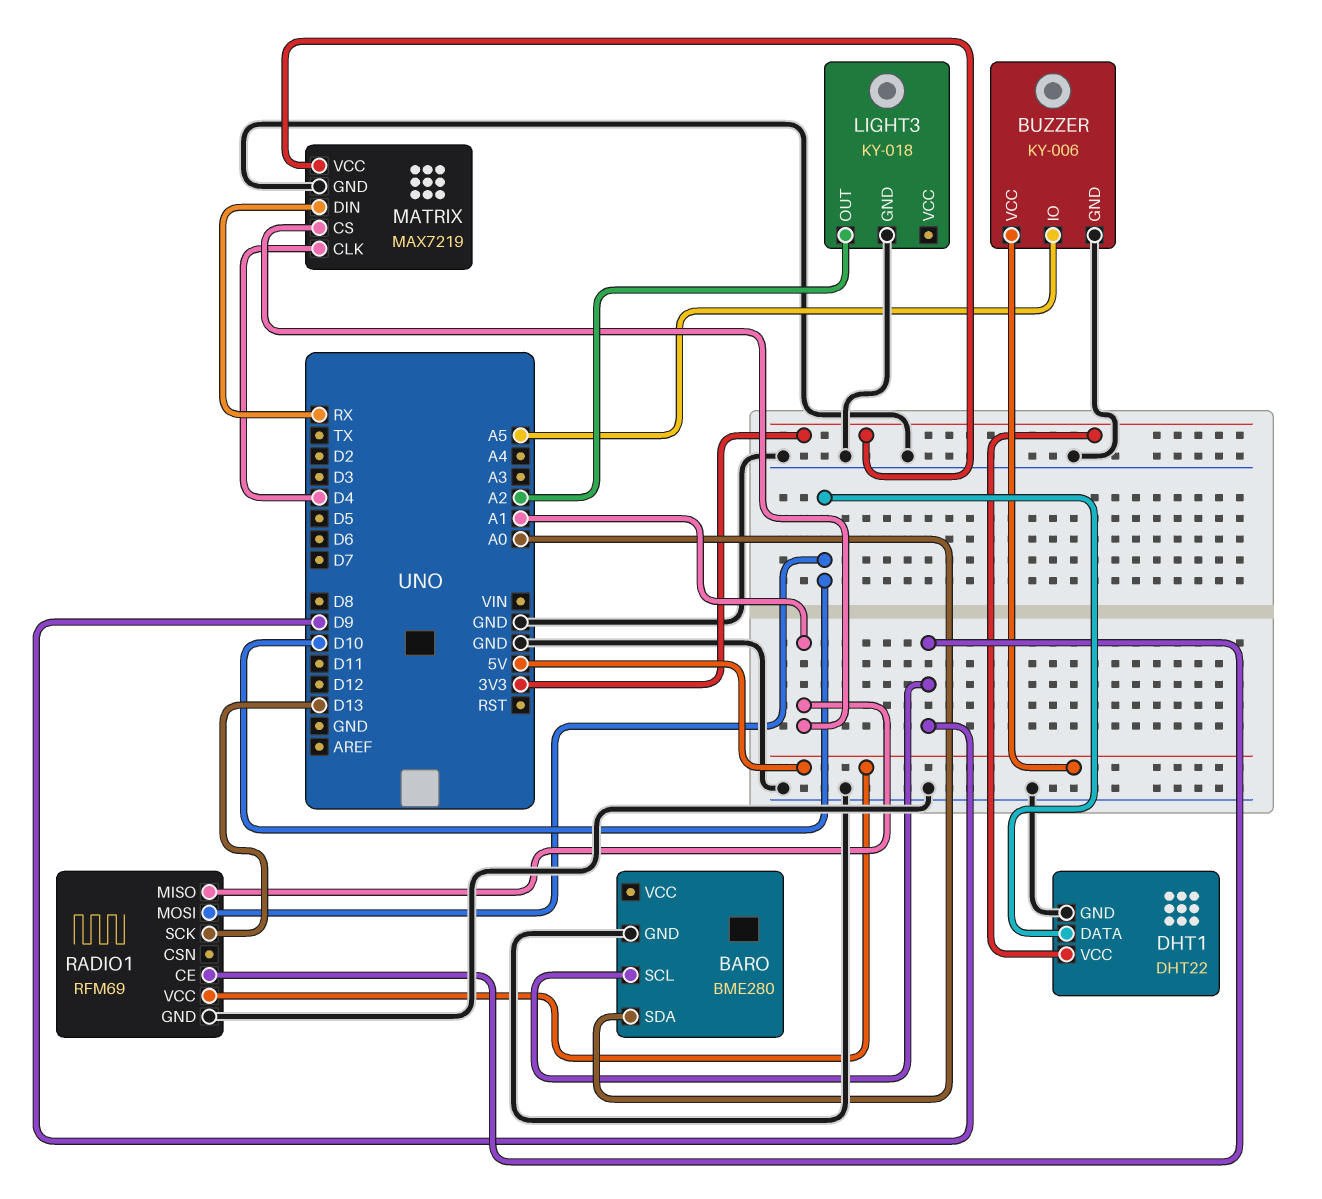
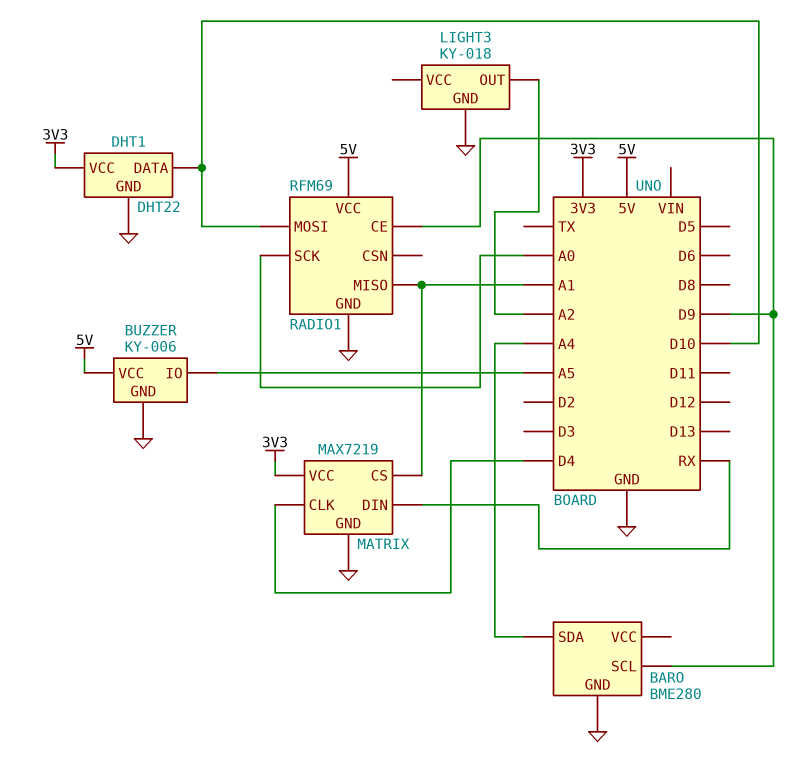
BARO pin SDA: A0 -> A4
RADIO1 pin SCK: D13 -> A0

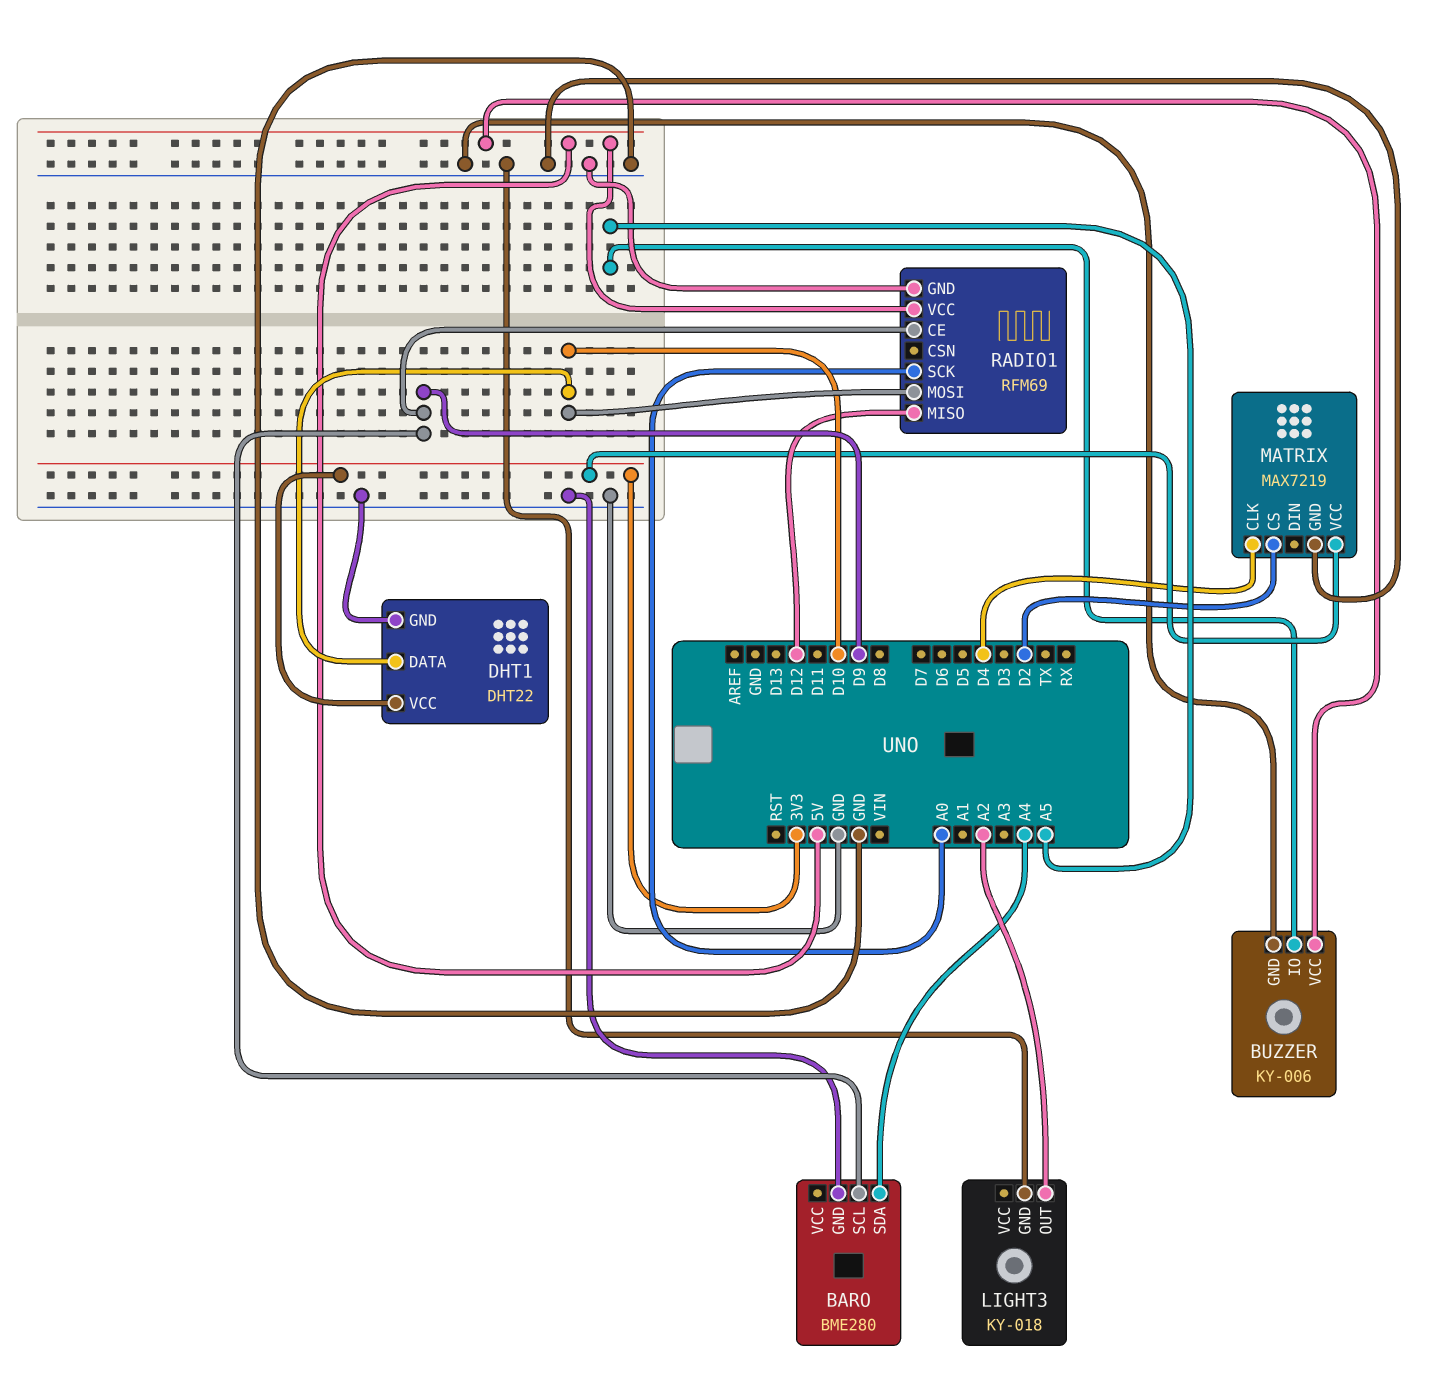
MATRIX pin CS: A1 -> D2
MATRIX pin DIN: RX -> none
RADIO1 pin MISO: A1 -> D12

